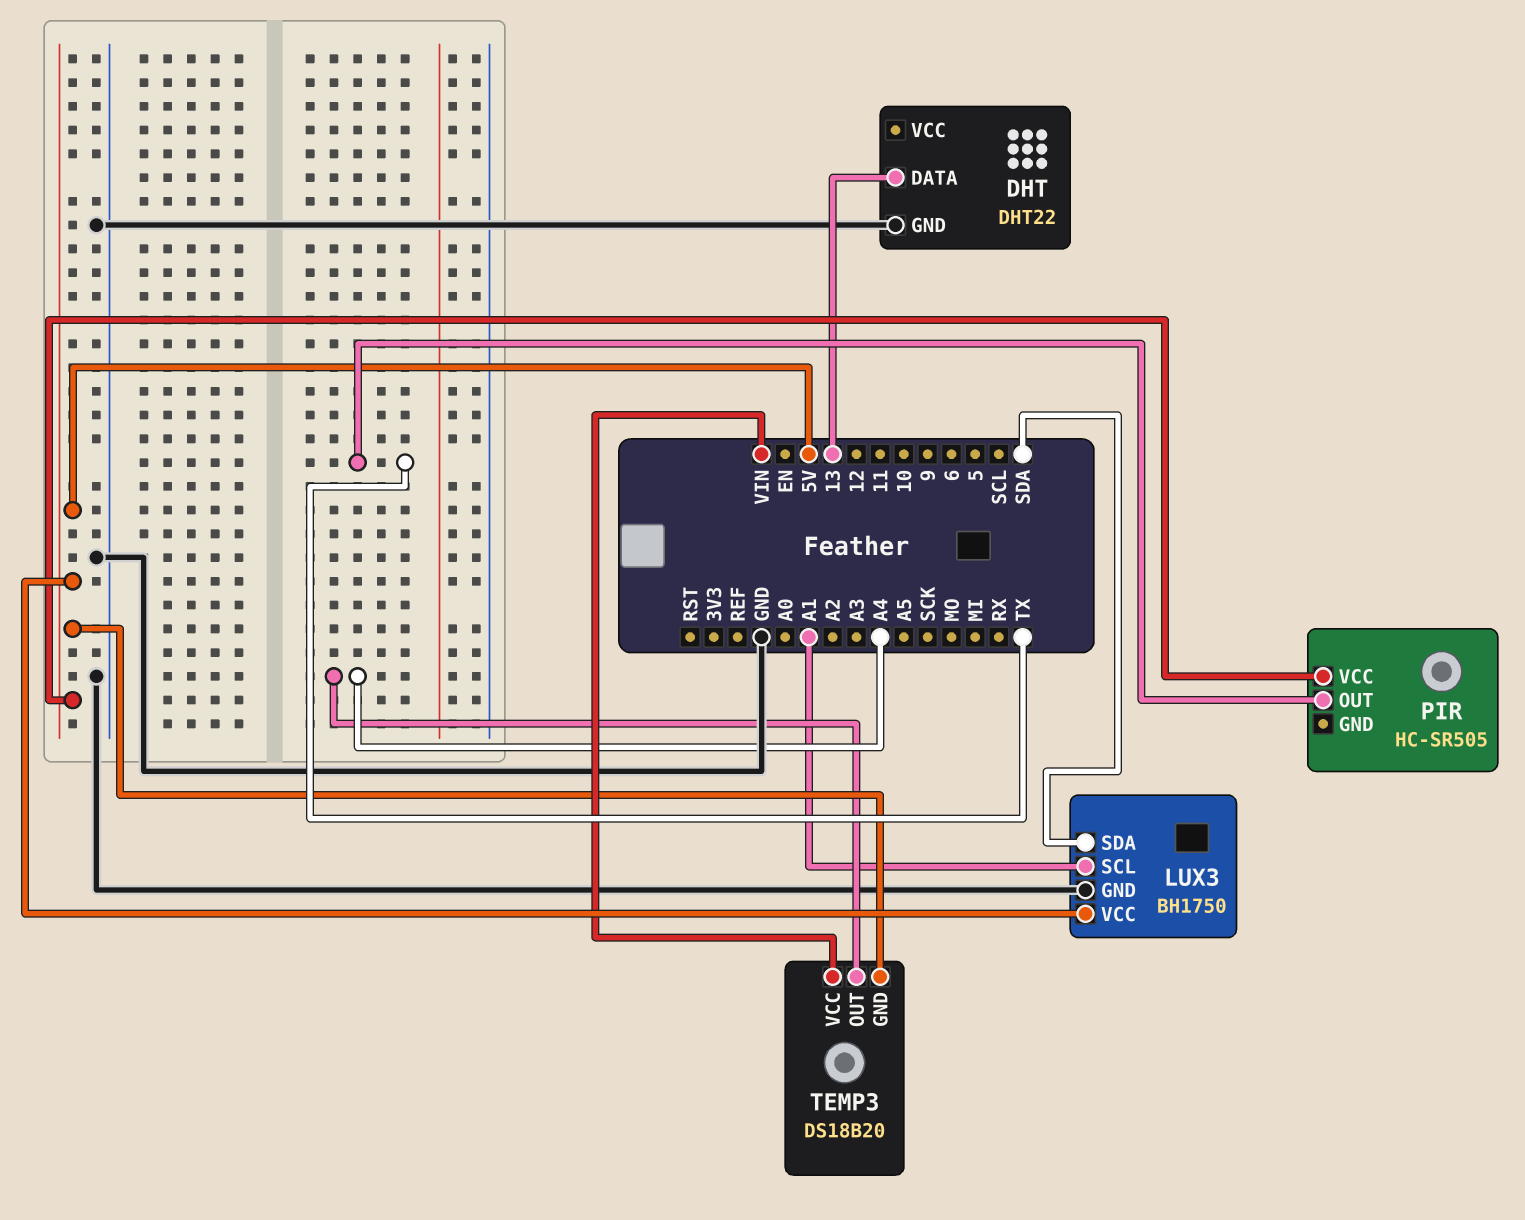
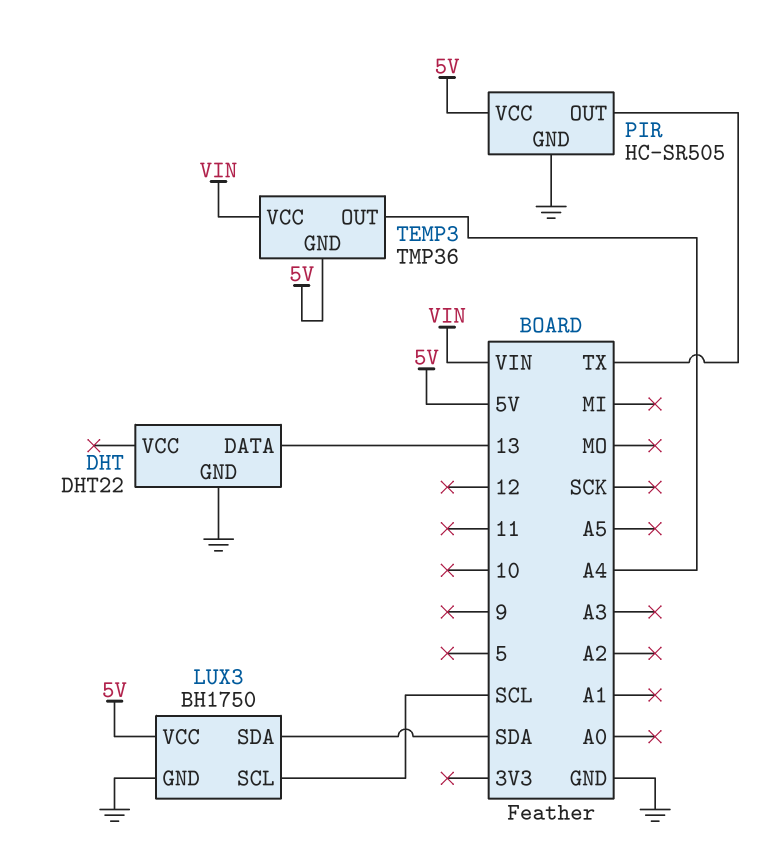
LUX3 pin SCL: A1 -> SCL
PIR pin GND: none -> GND
TEMP3: DS18B20 -> TMP36

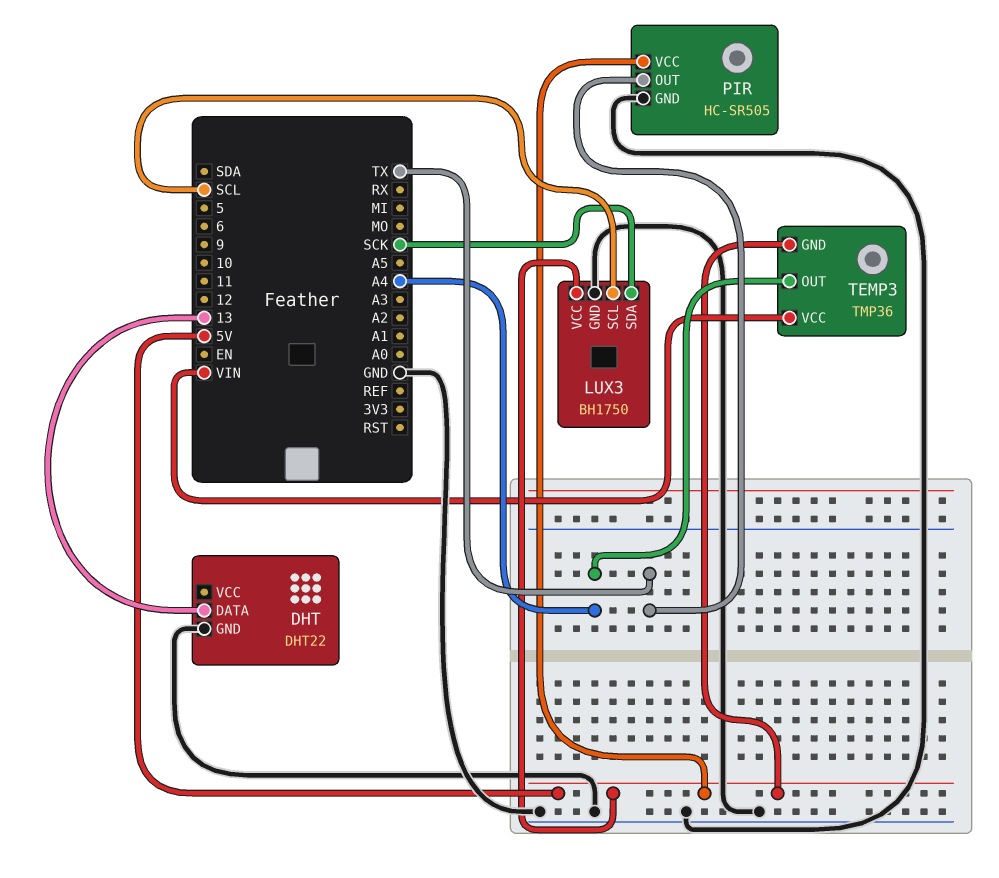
LUX3 pin SDA: SDA -> SCK

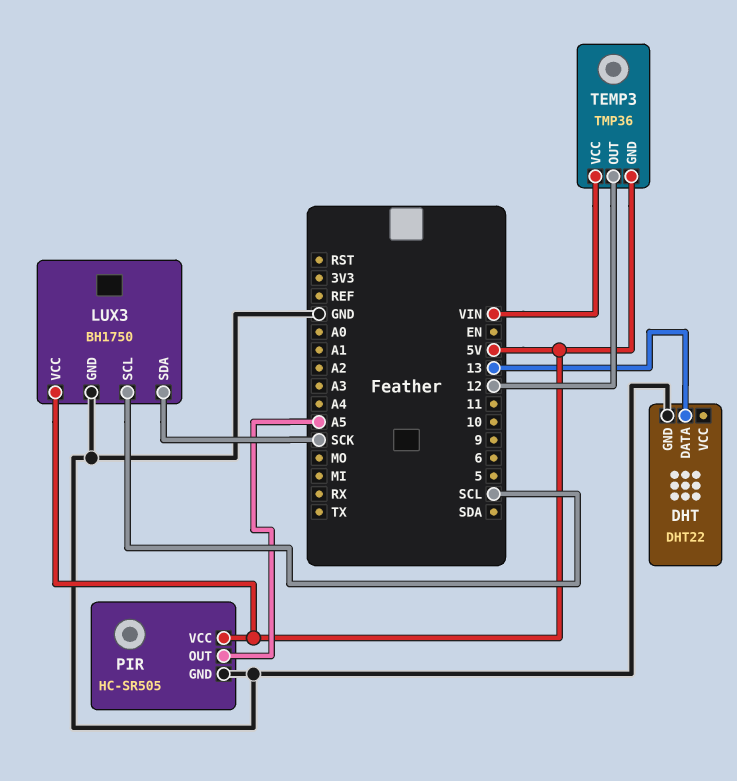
PIR pin OUT: TX -> A5
TEMP3 pin OUT: A4 -> 12

